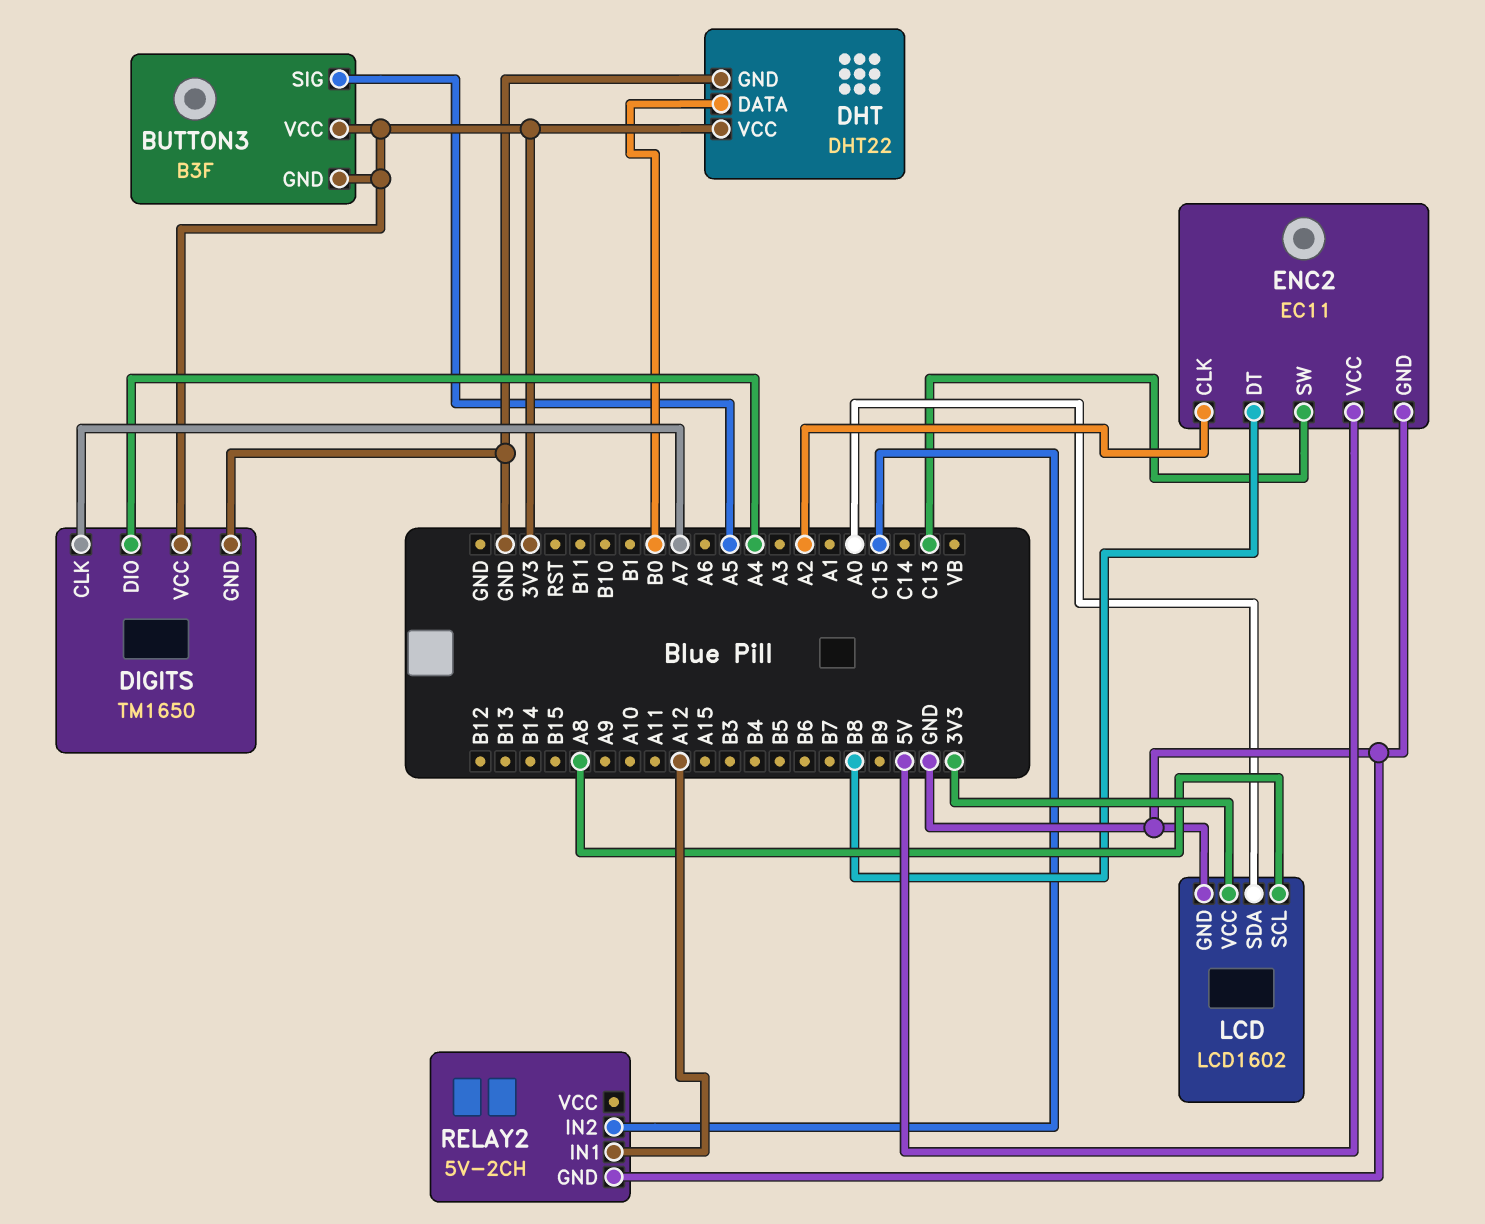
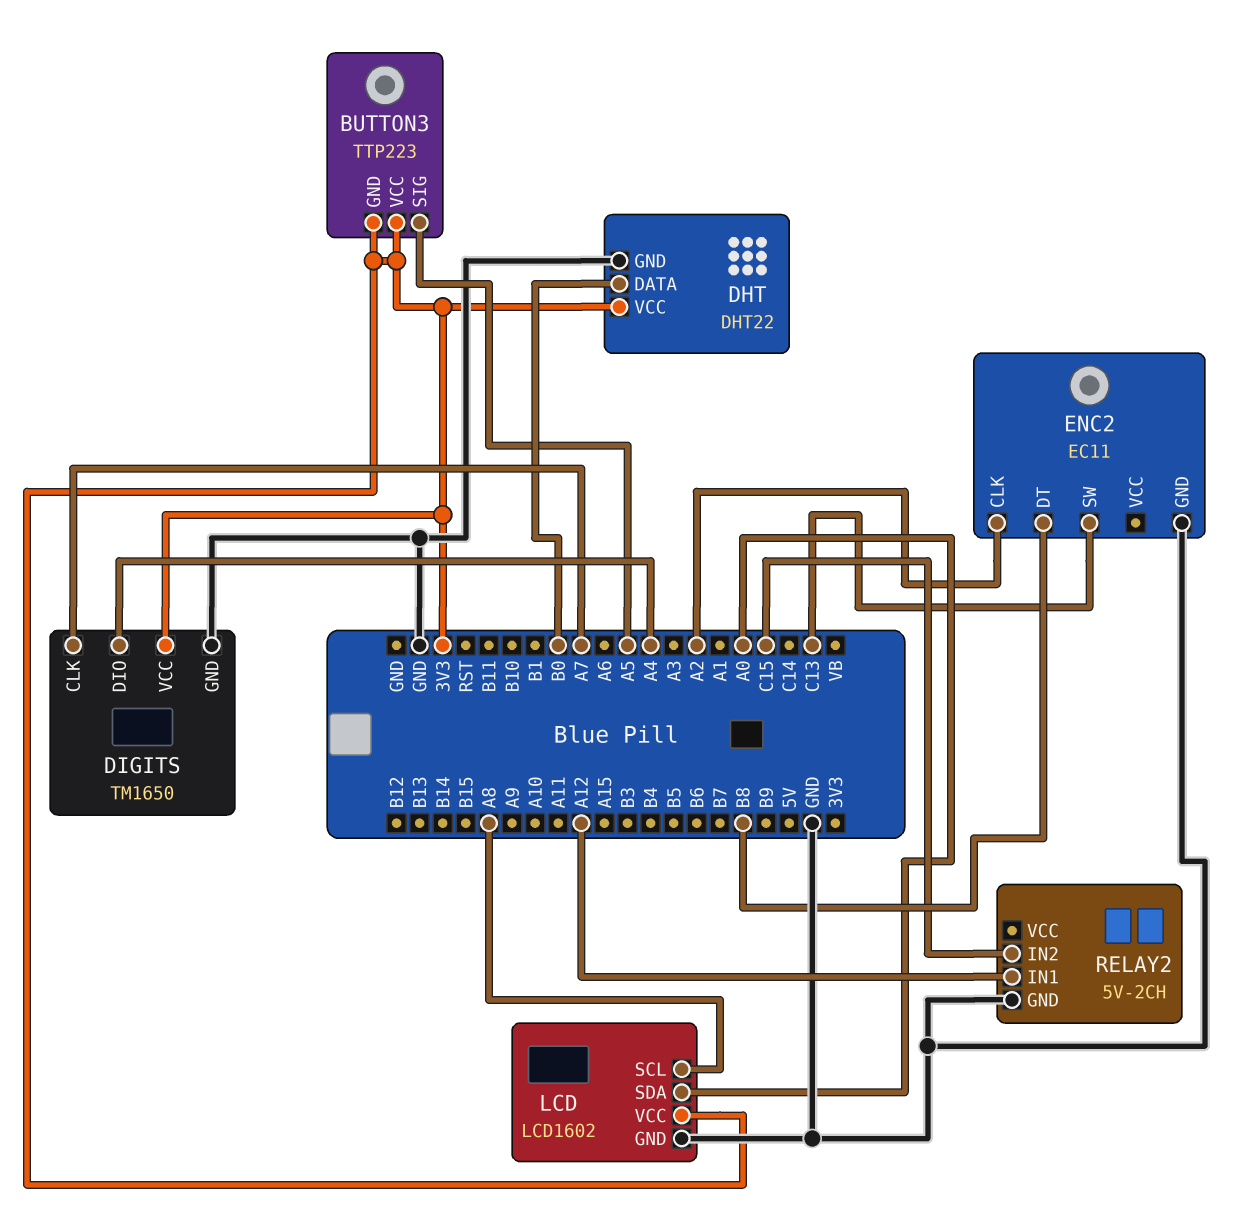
BUTTON3: B3F -> TTP223
ENC2 pin VCC: 5V -> none

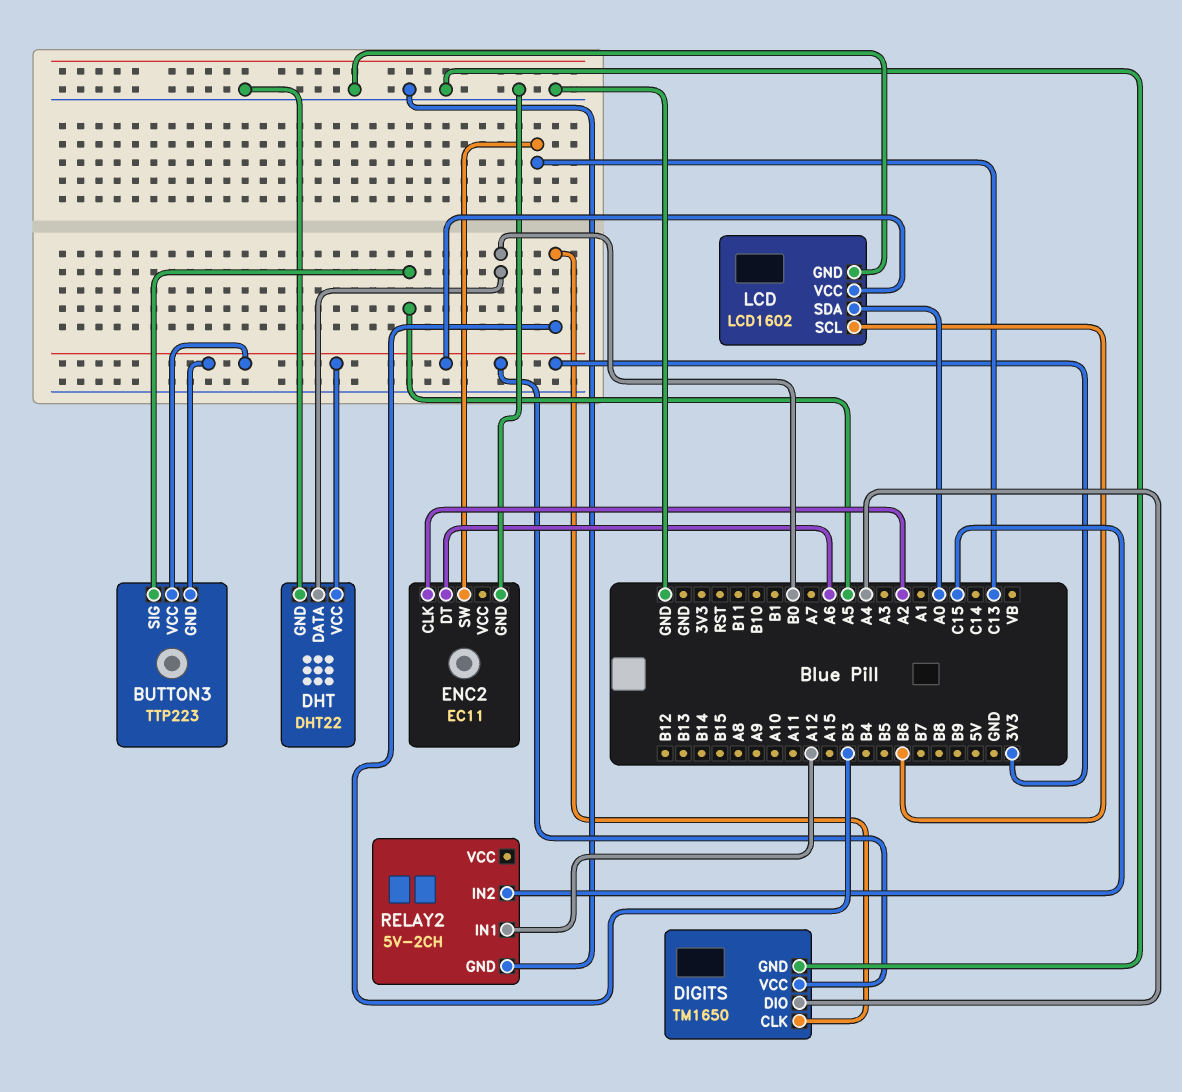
DIGITS pin CLK: A7 -> B3
ENC2 pin DT: B8 -> A6
LCD pin SCL: A8 -> B6

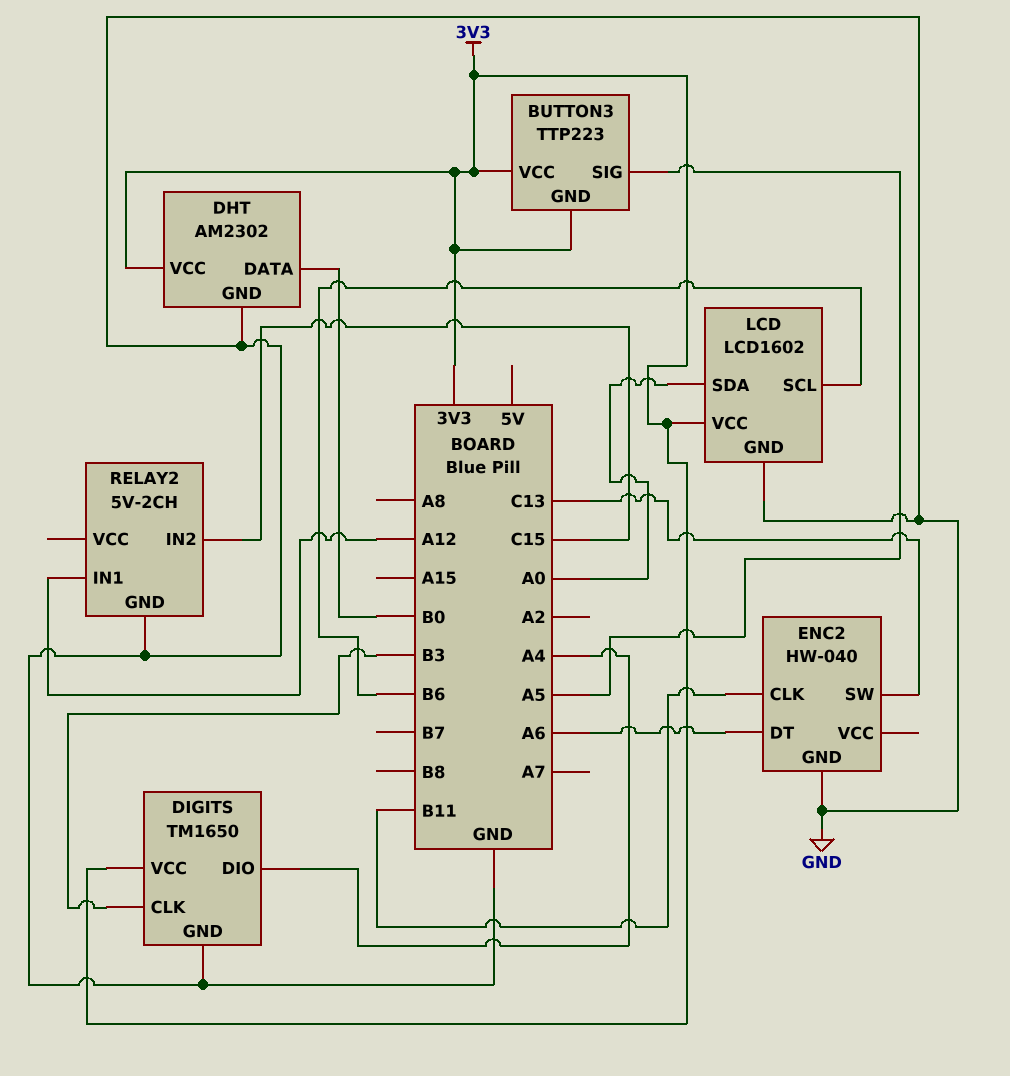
DHT: DHT22 -> AM2302
ENC2: EC11 -> HW-040
ENC2 pin CLK: A2 -> B11

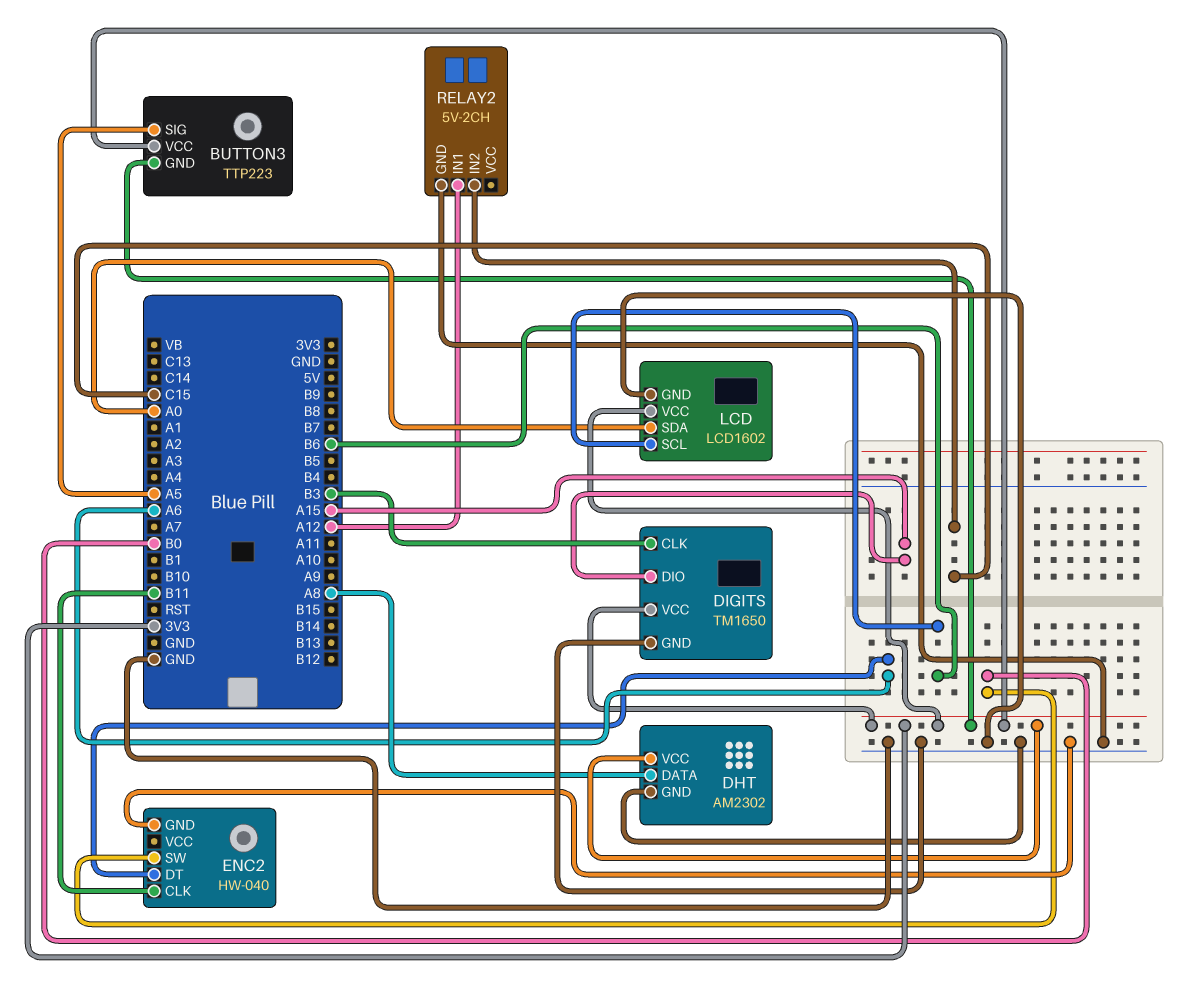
DHT pin DATA: B0 -> A8
DIGITS pin DIO: A4 -> A15
ENC2 pin SW: C13 -> B0

